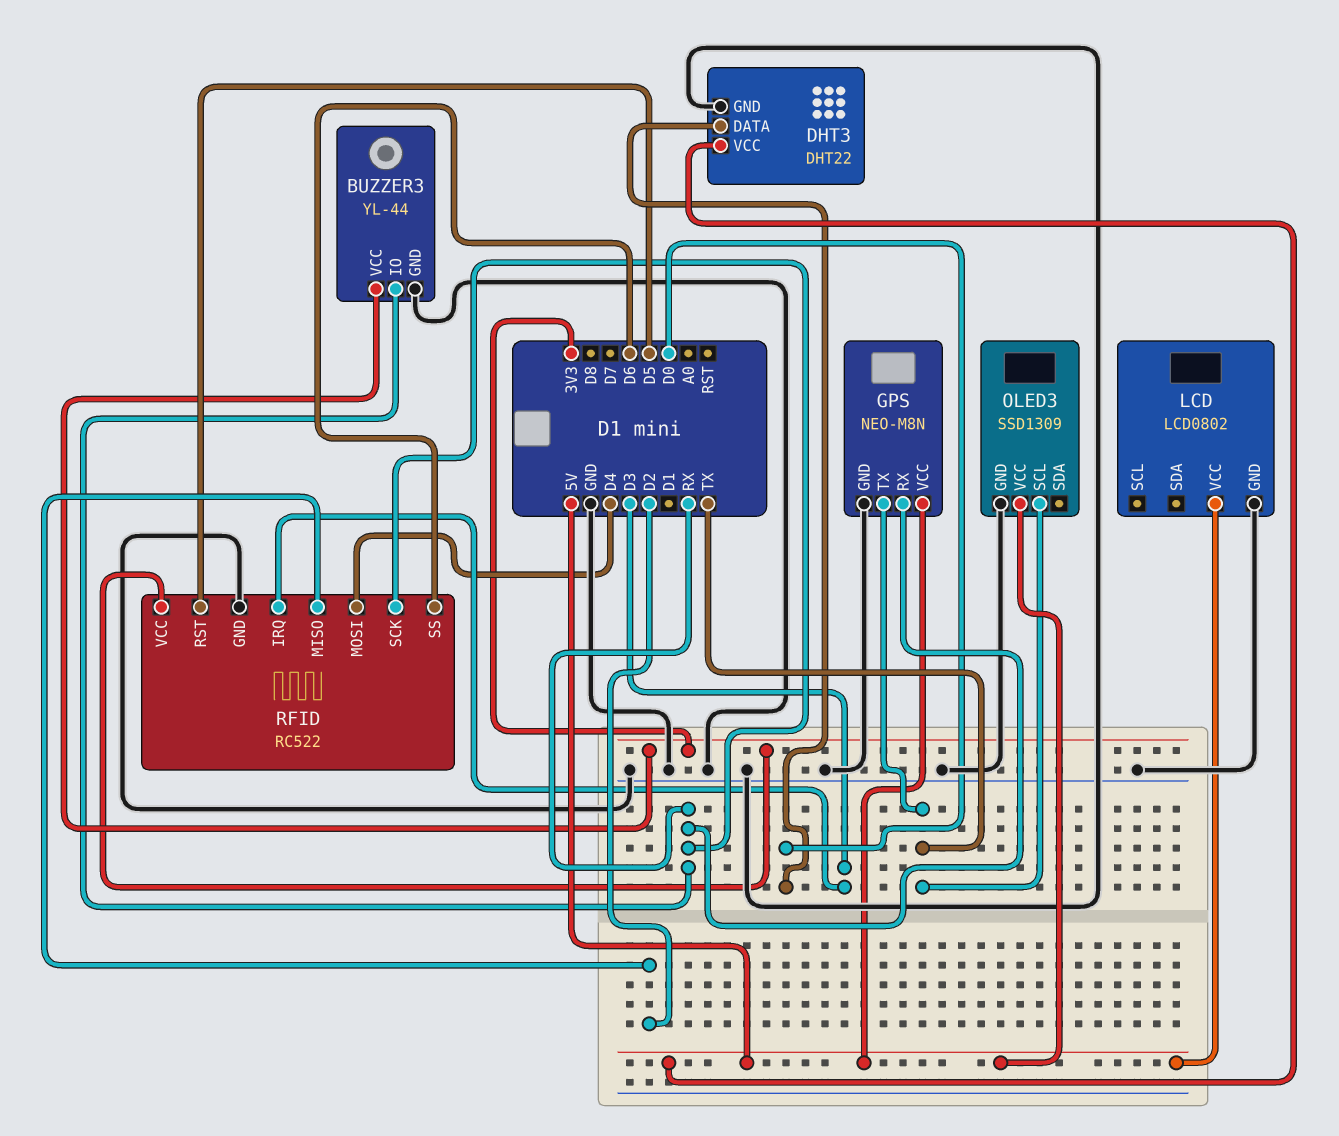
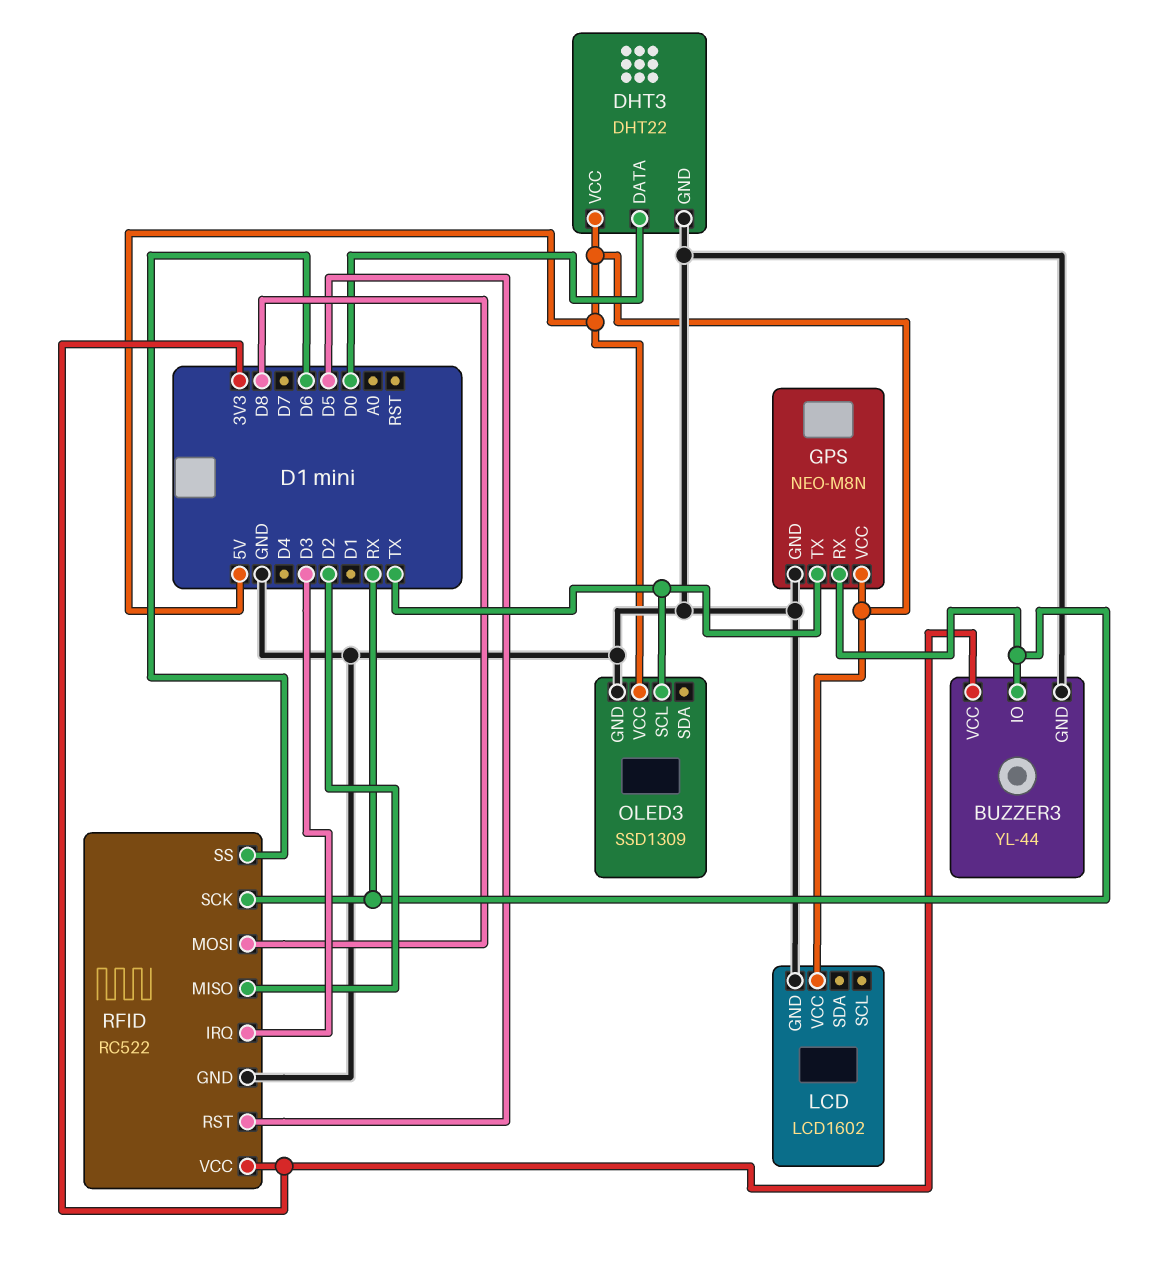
LCD: LCD0802 -> LCD1602
RFID pin MOSI: D4 -> D8

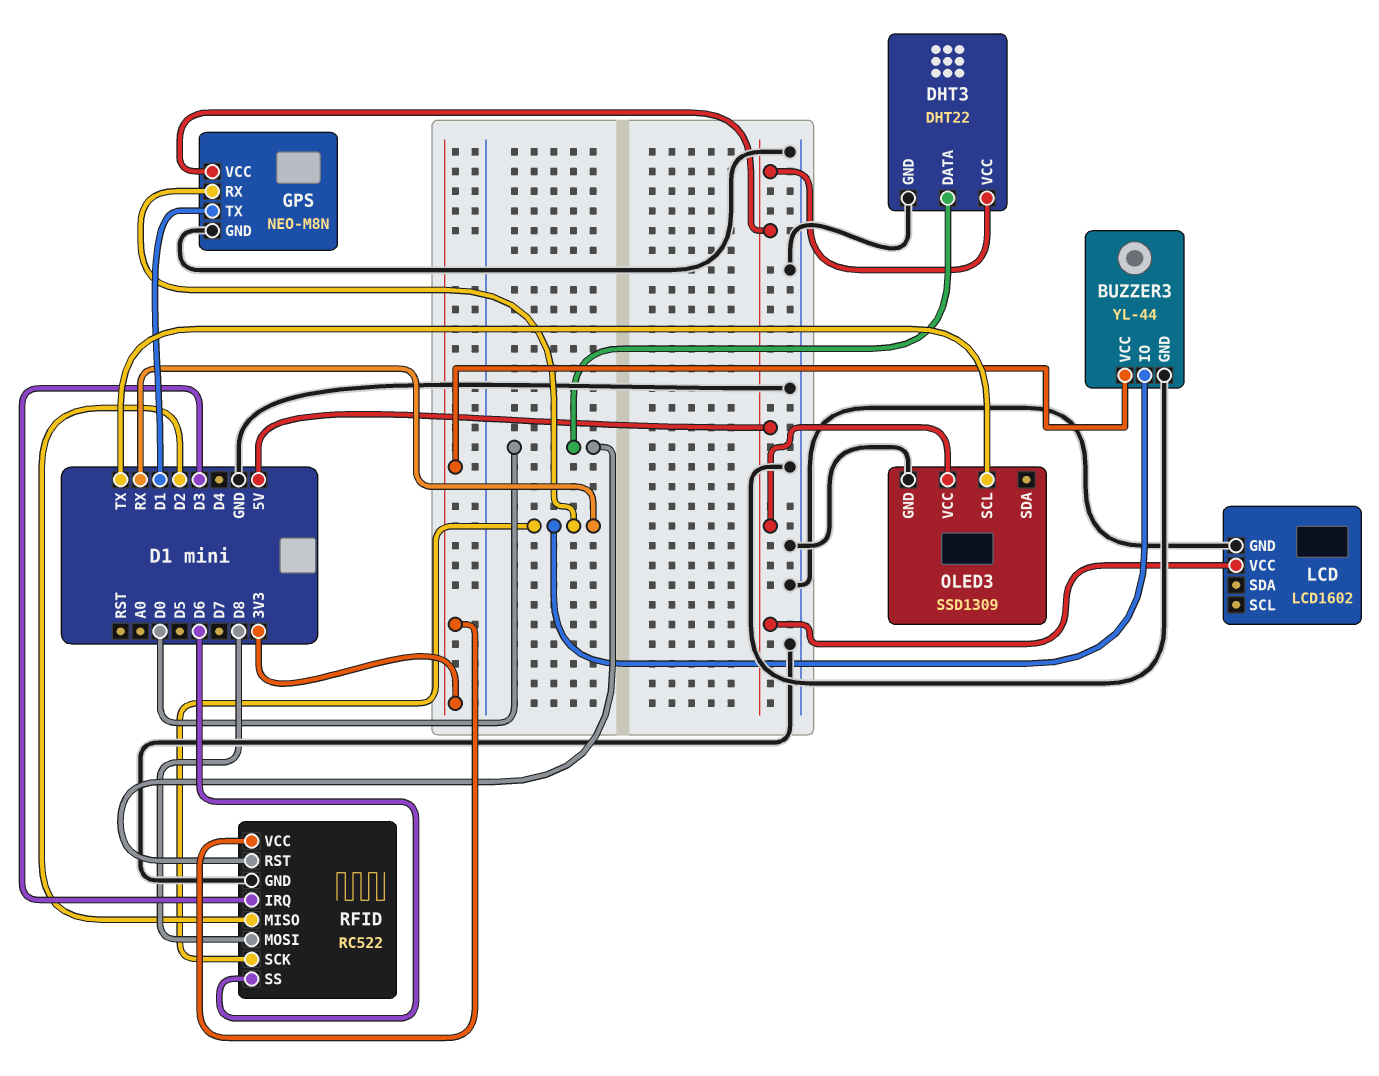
GPS pin TX: TX -> D1
RFID pin RST: D5 -> D0

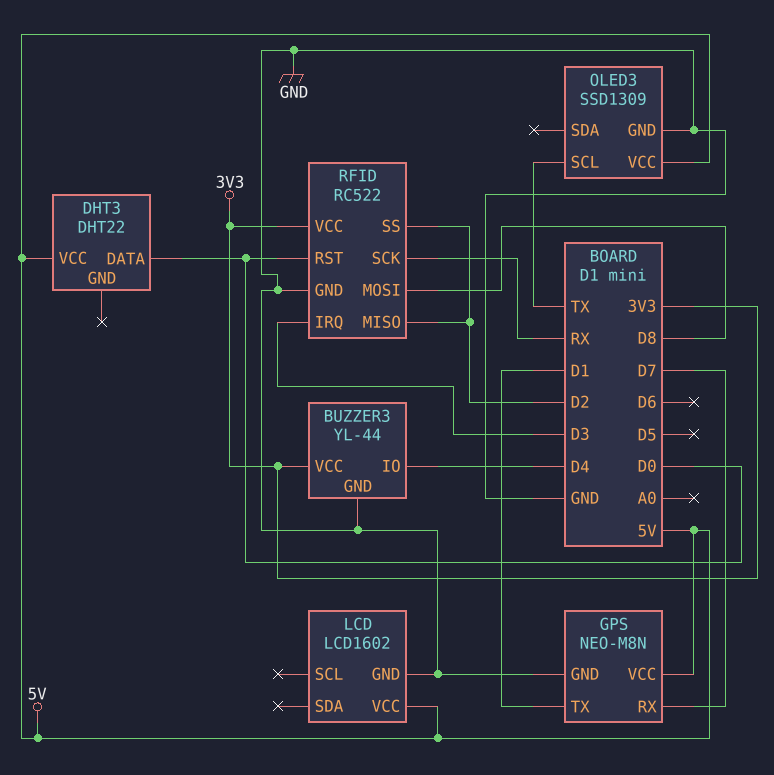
BUZZER3 pin IO: RX -> D4
DHT3 pin GND: GND -> none
GPS pin RX: RX -> D7
RFID pin SS: D6 -> D2

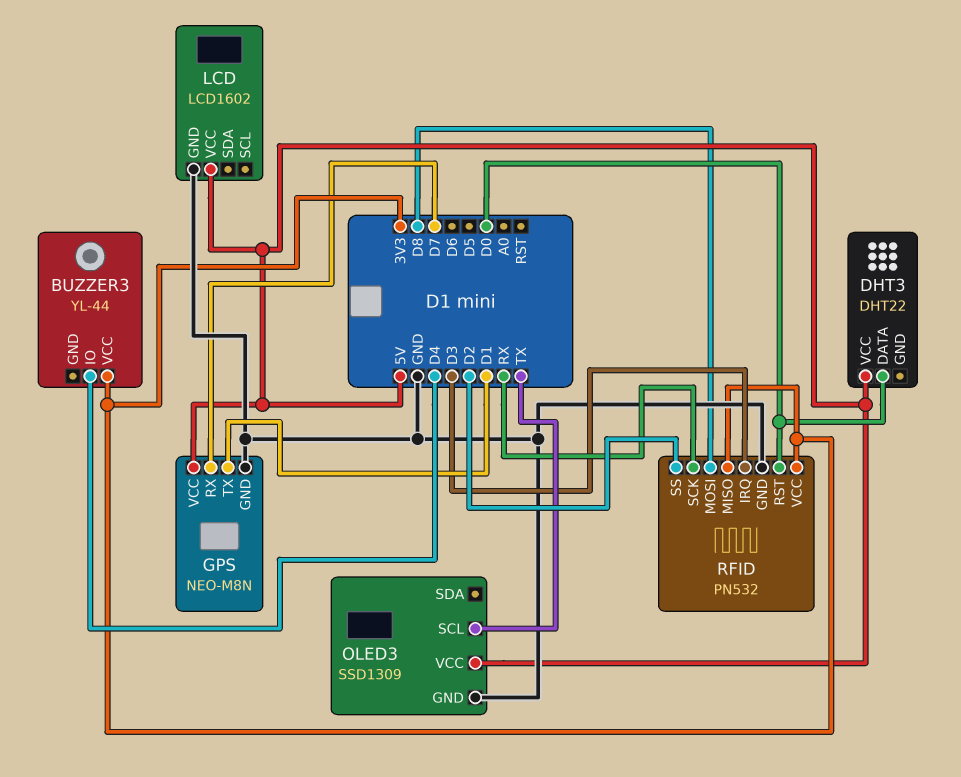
BUZZER3 pin GND: GND -> none
RFID: RC522 -> PN532
RFID pin MISO: D2 -> 3V3

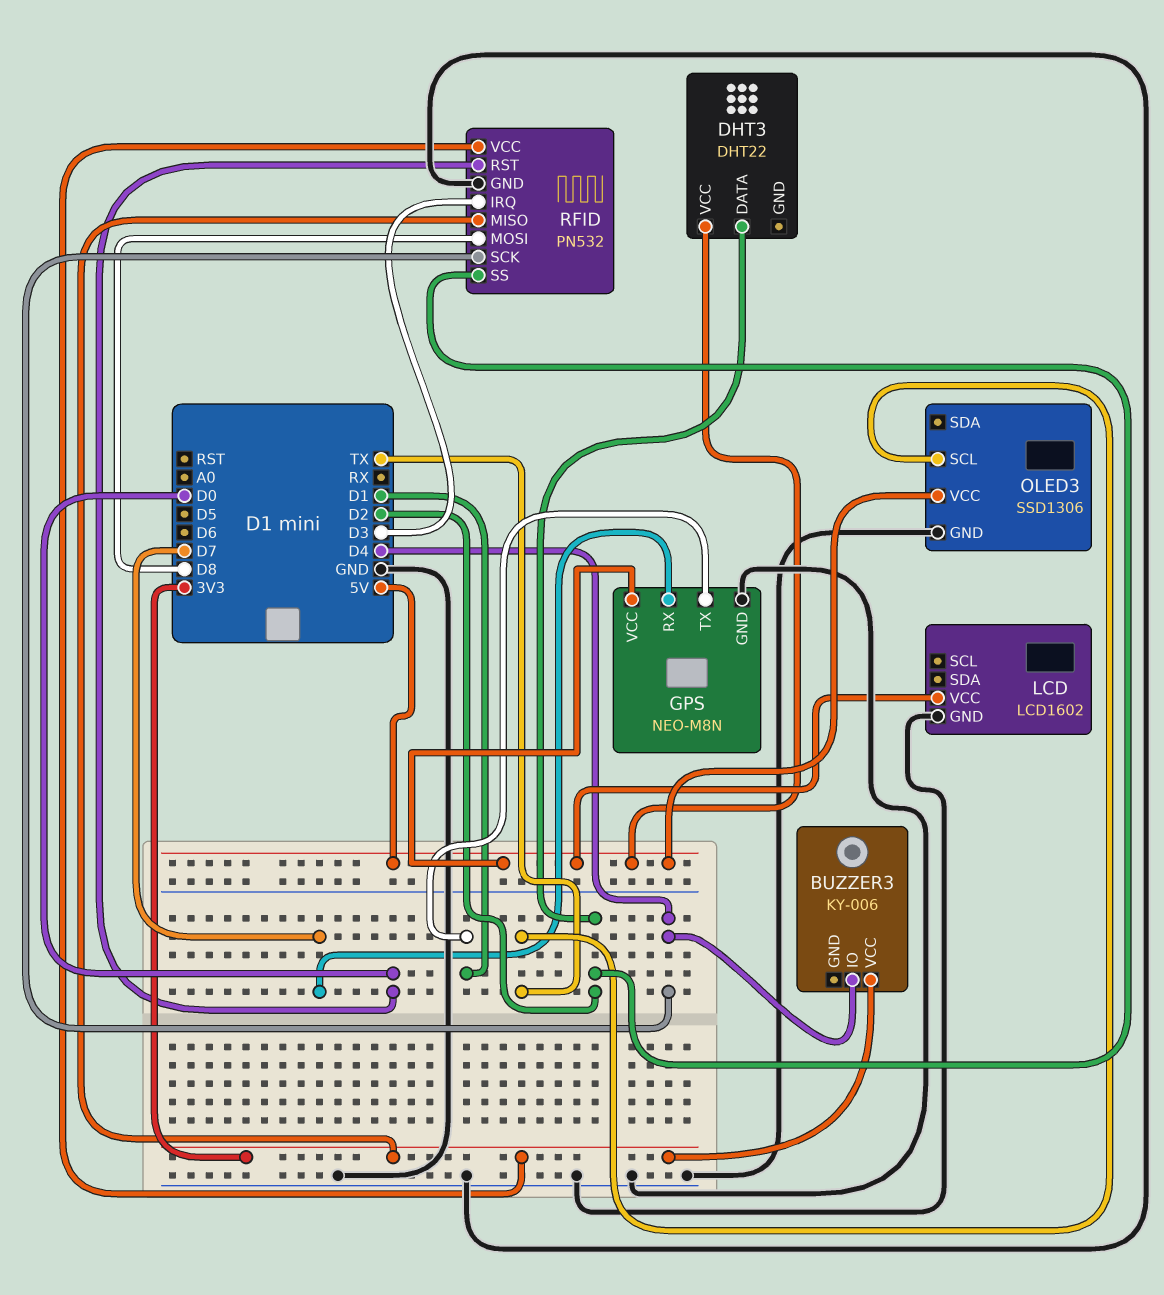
BUZZER3: YL-44 -> KY-006
DHT3 pin DATA: D0 -> D2
OLED3: SSD1309 -> SSD1306
RFID pin SCK: RX -> D4

